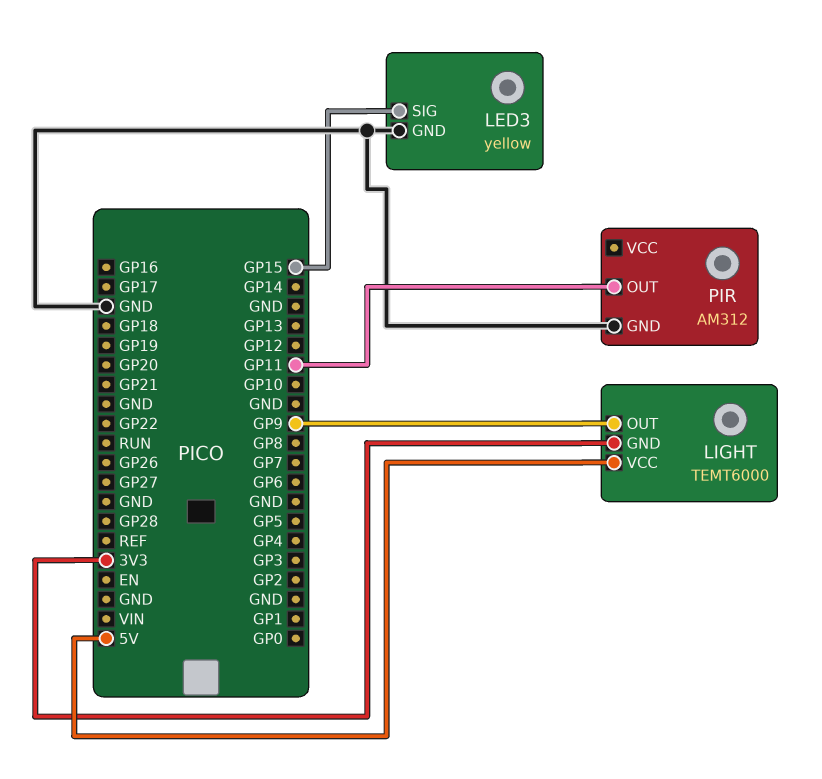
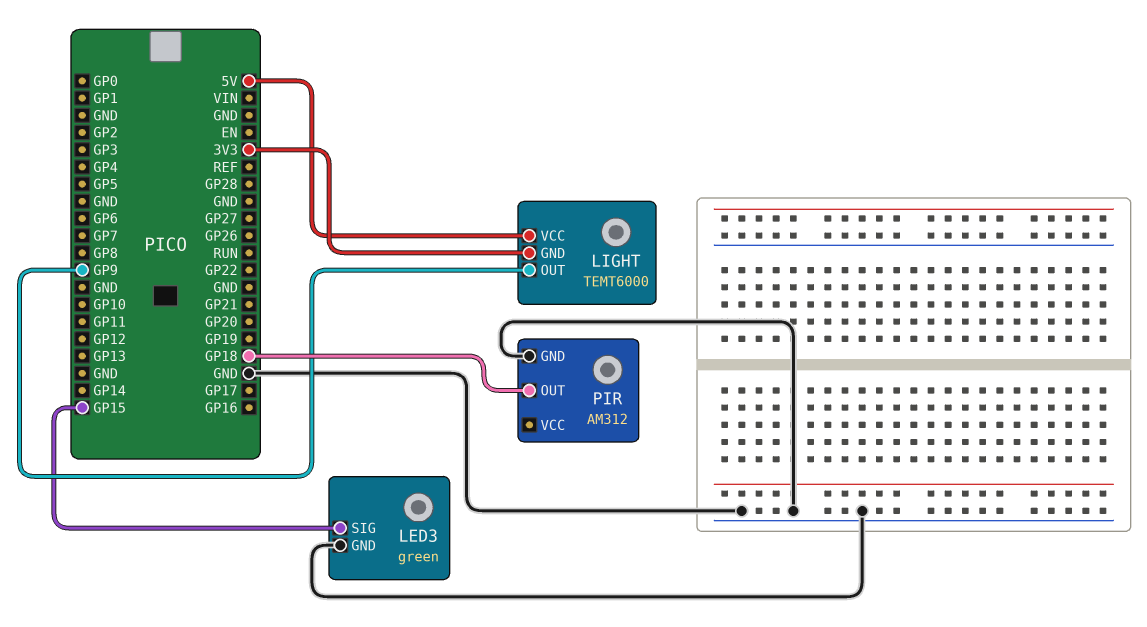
LED3: yellow -> green
PIR pin OUT: GP11 -> GP18

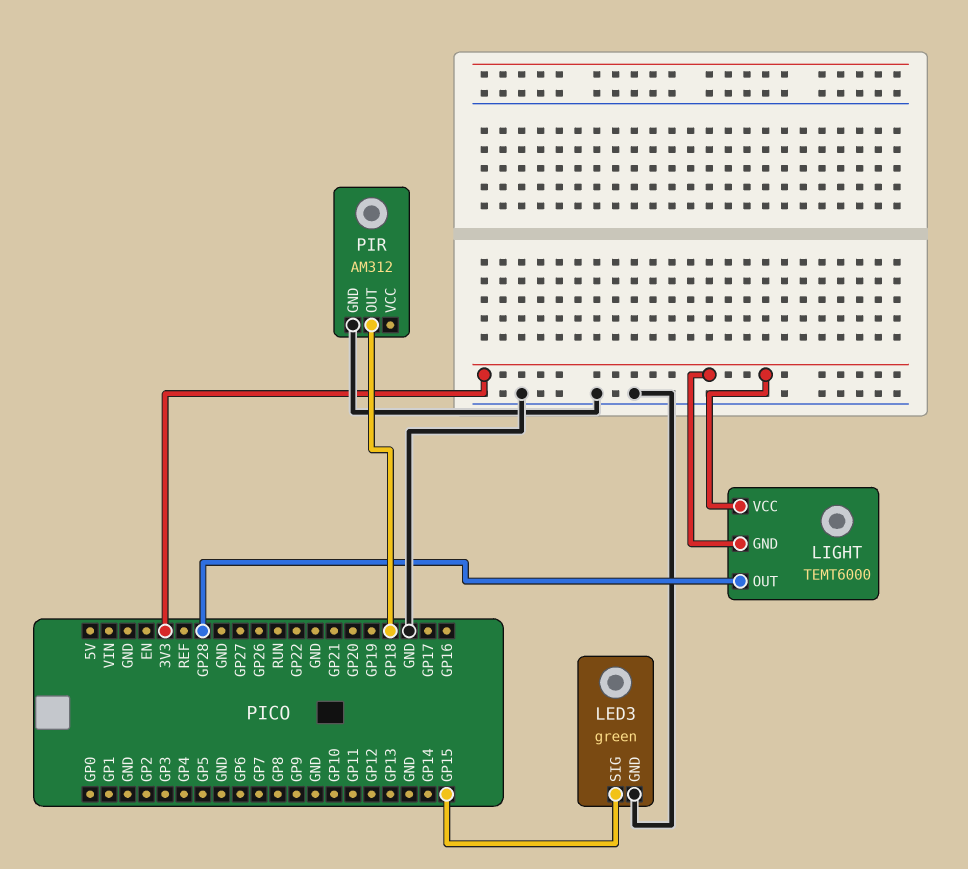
LIGHT pin OUT: GP9 -> GP28
LIGHT pin VCC: 5V -> 3V3

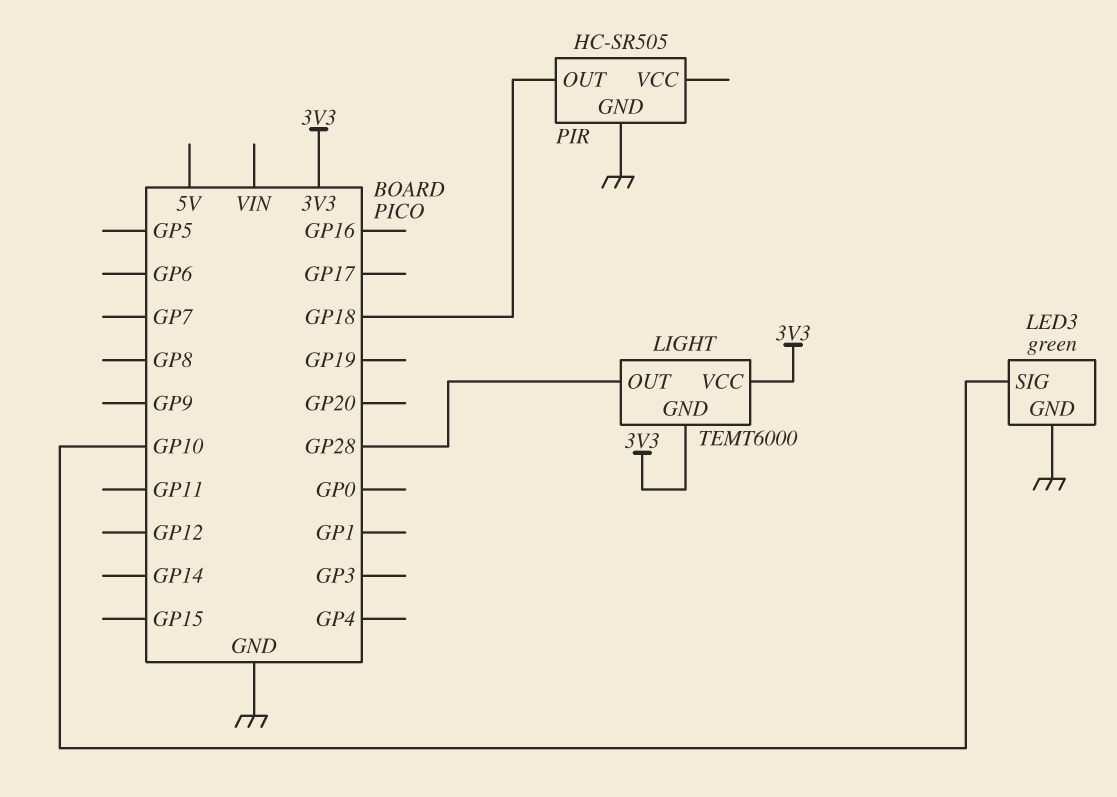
LED3 pin SIG: GP15 -> GP10
PIR: AM312 -> HC-SR505

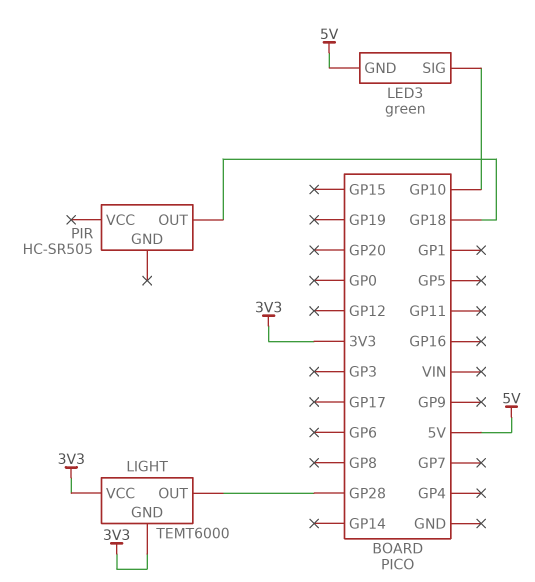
LED3 pin GND: GND -> 5V
PIR pin GND: GND -> none

